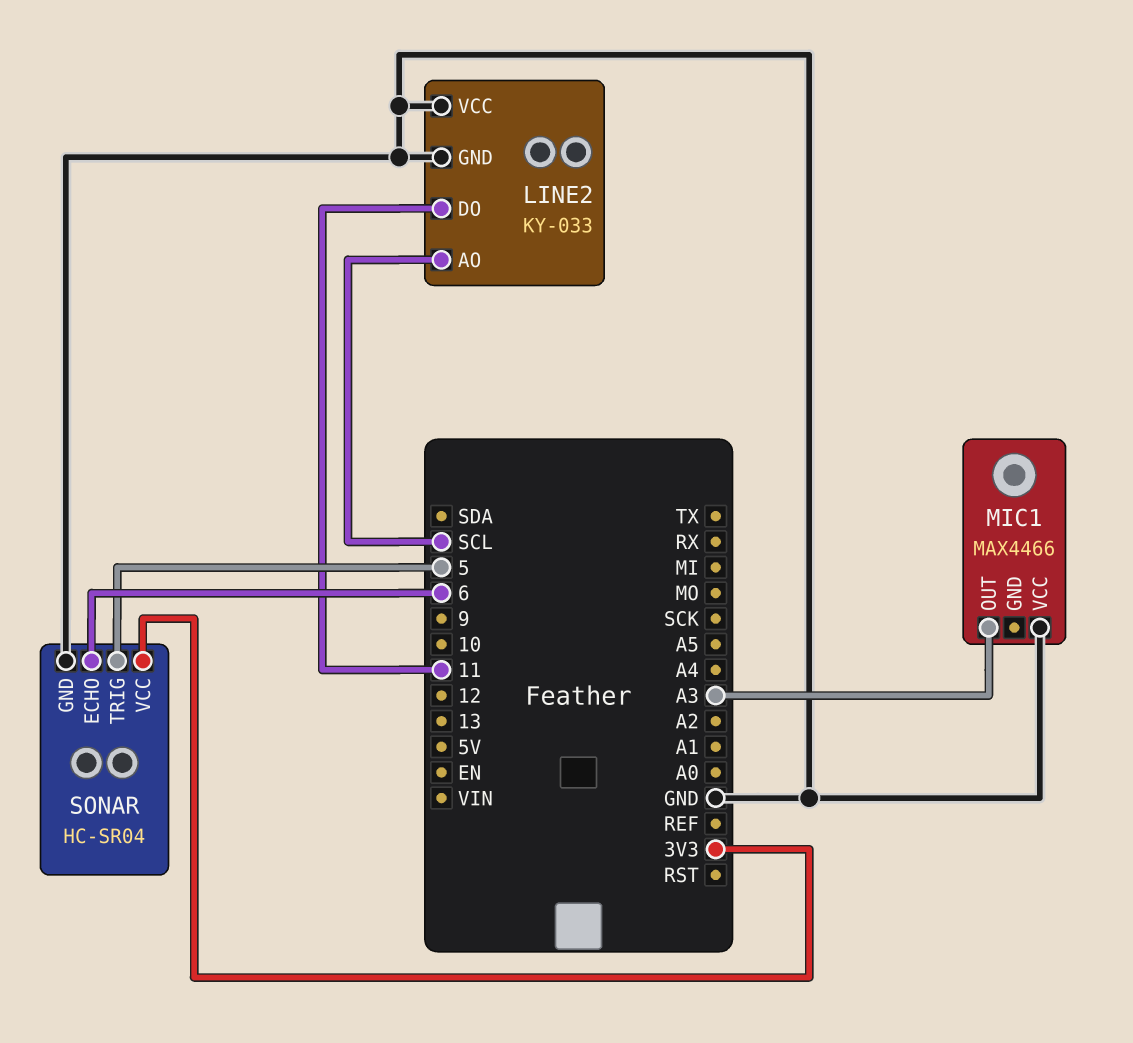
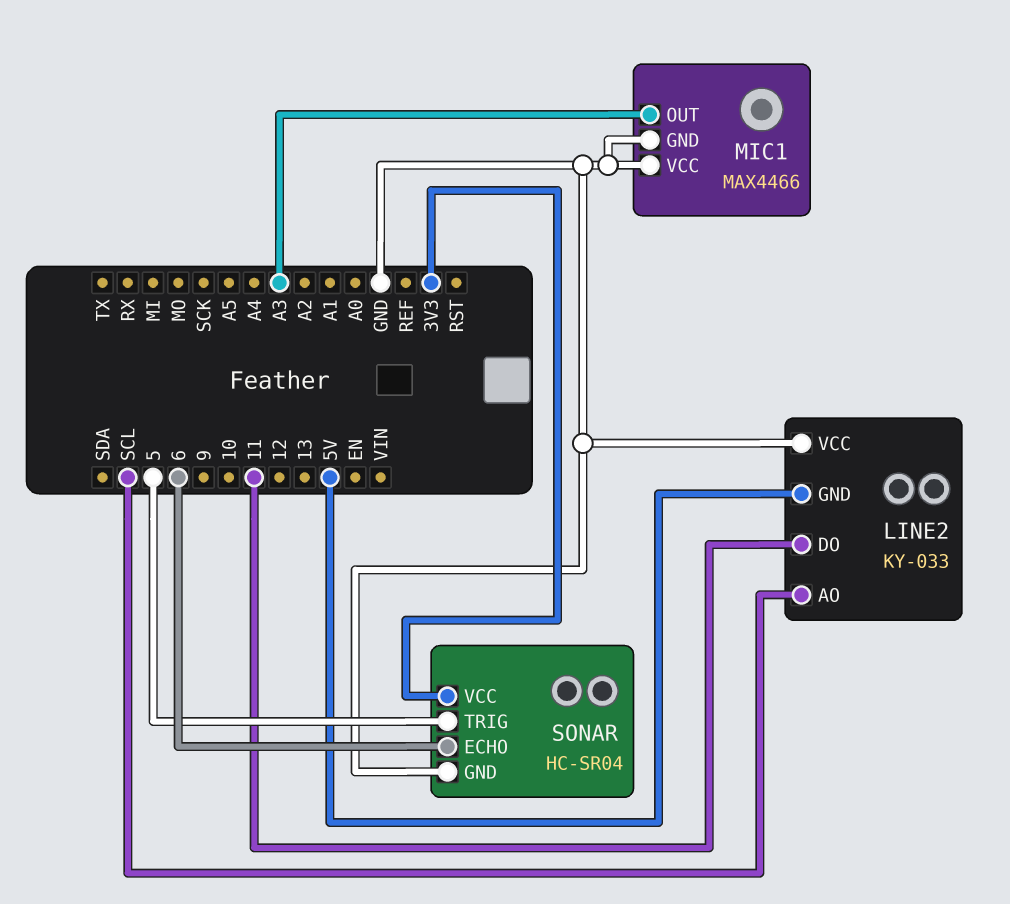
LINE2 pin GND: GND -> 5V
MIC1 pin GND: none -> GND

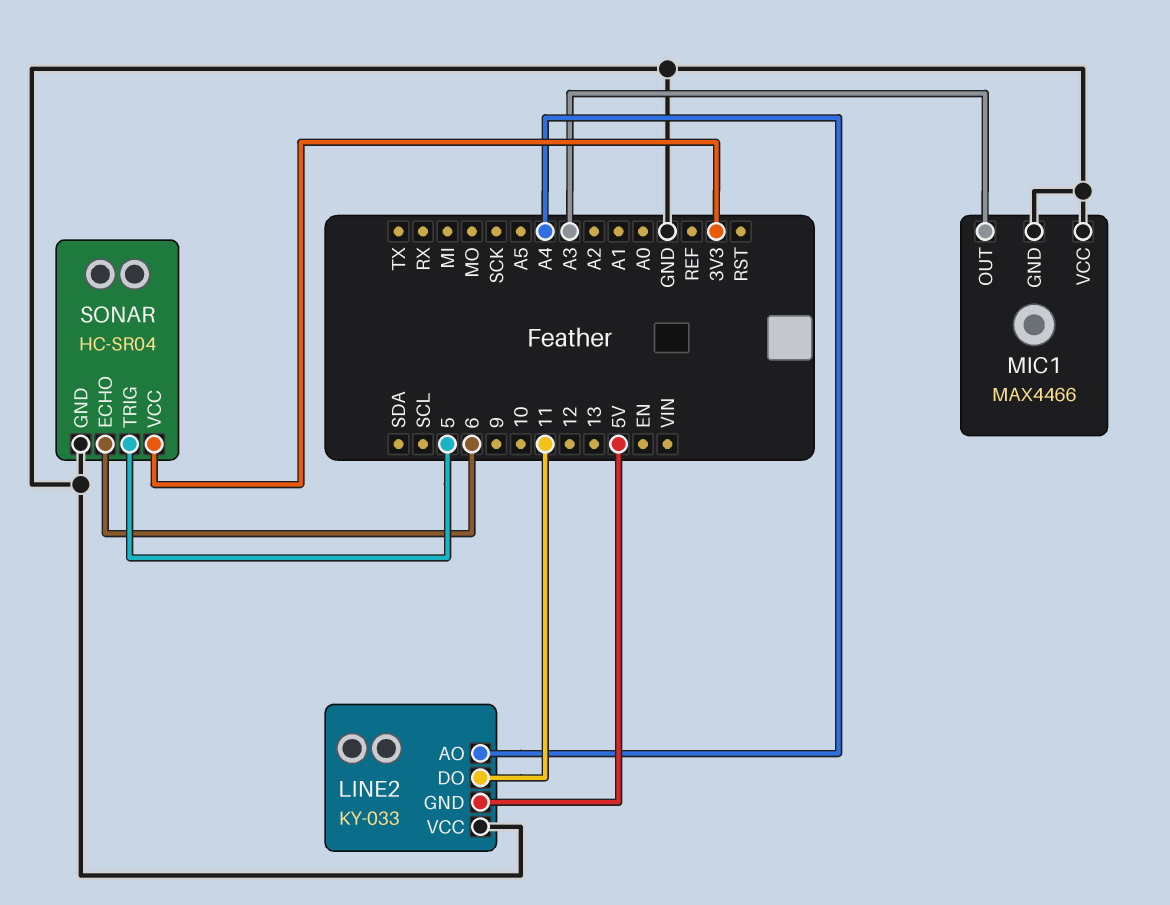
LINE2 pin AO: SCL -> A4

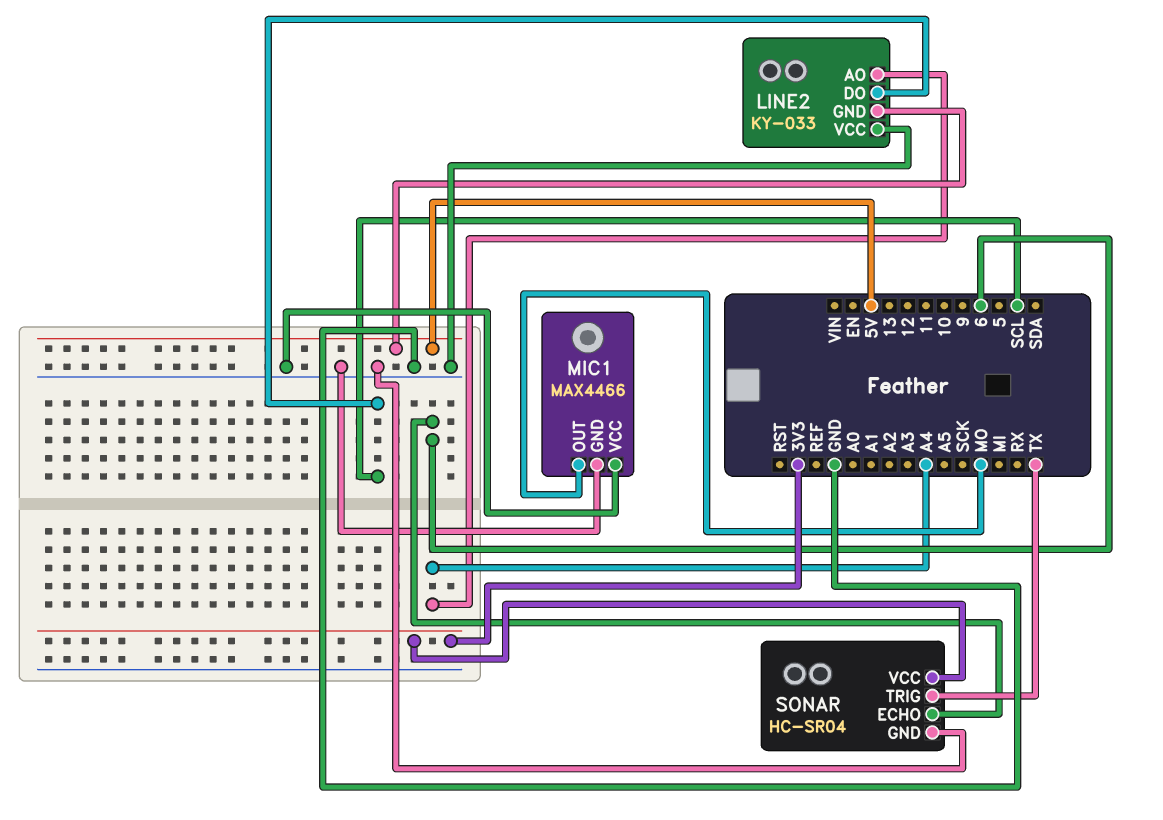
LINE2 pin DO: 11 -> SCL
MIC1 pin OUT: A3 -> MO
SONAR pin TRIG: 5 -> TX

